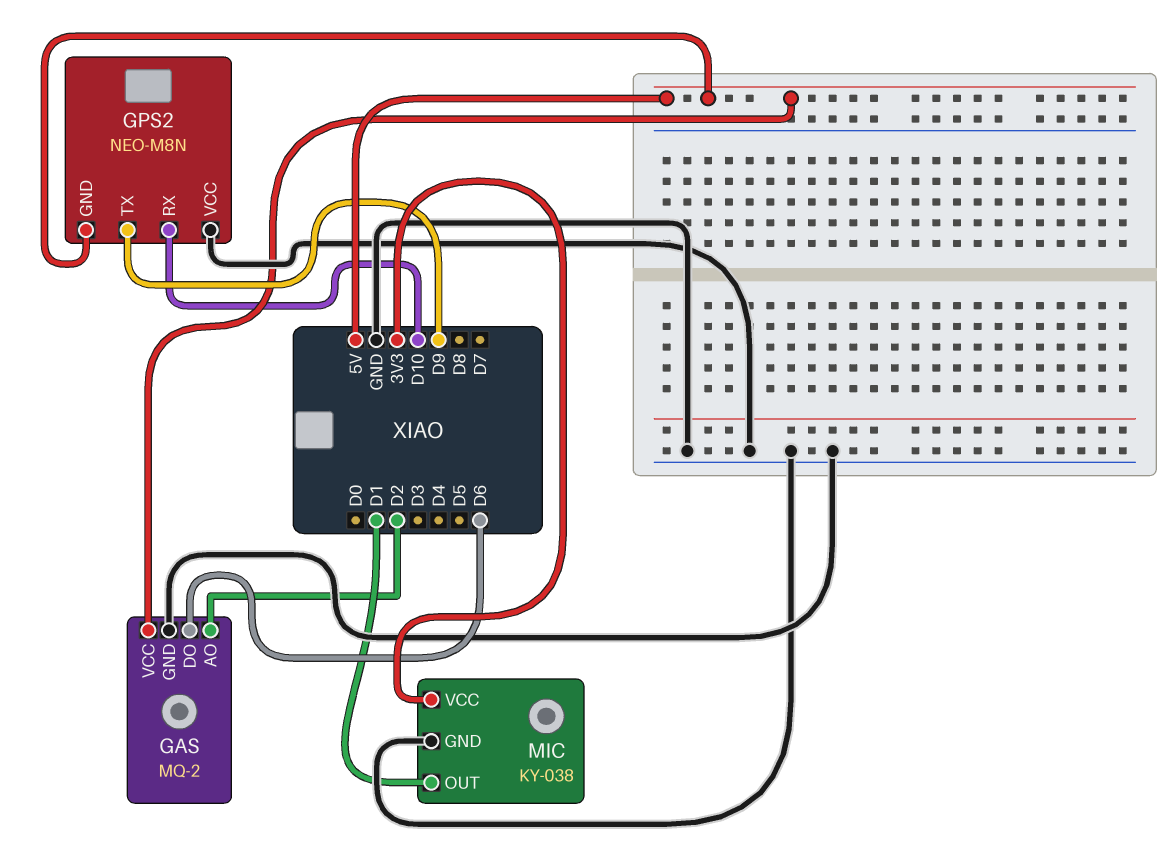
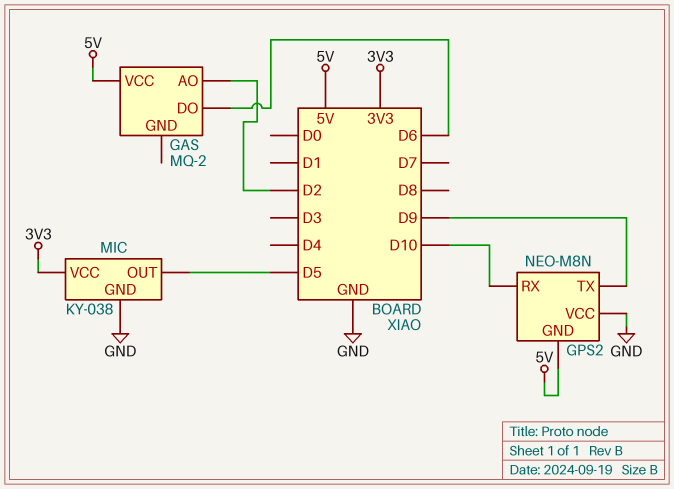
GAS pin GND: GND -> none
MIC pin OUT: D1 -> D5

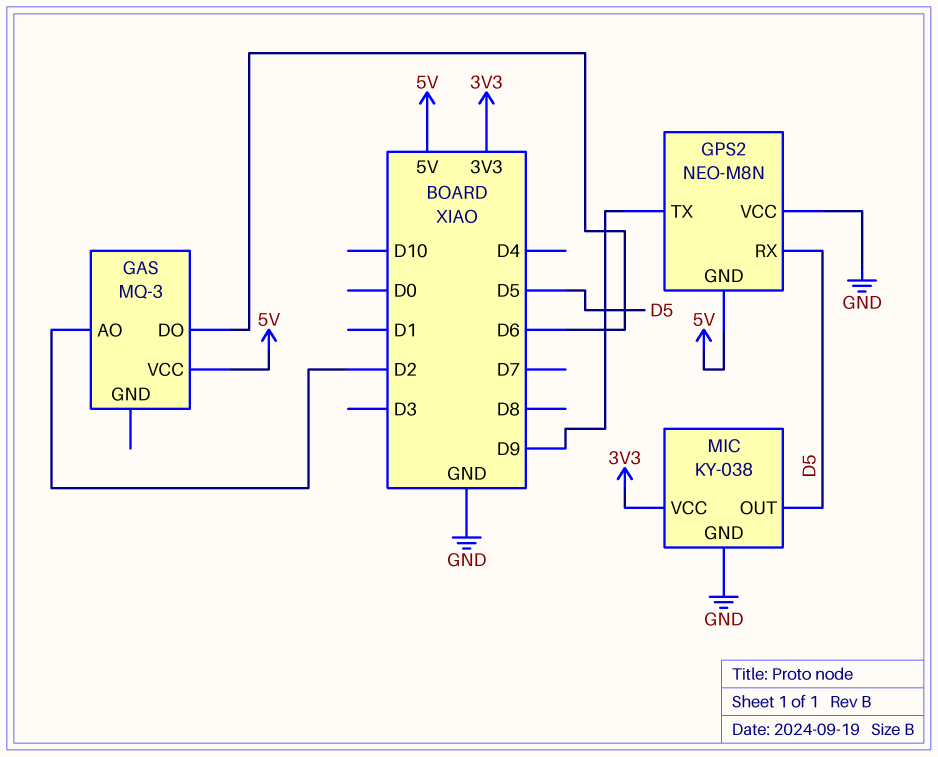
GAS: MQ-2 -> MQ-3
GPS2 pin RX: D10 -> D5

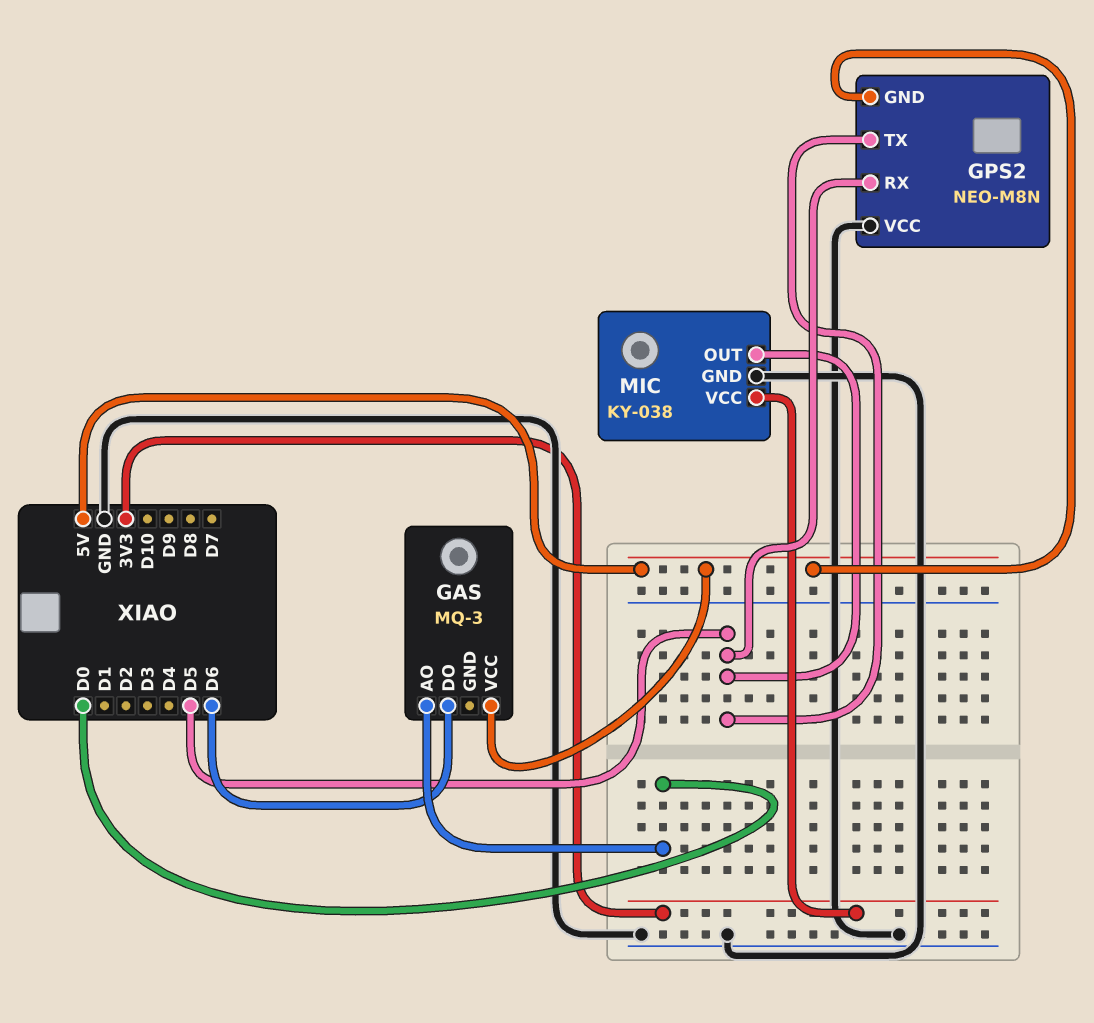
GAS pin AO: D2 -> D0
GPS2 pin TX: D9 -> D5

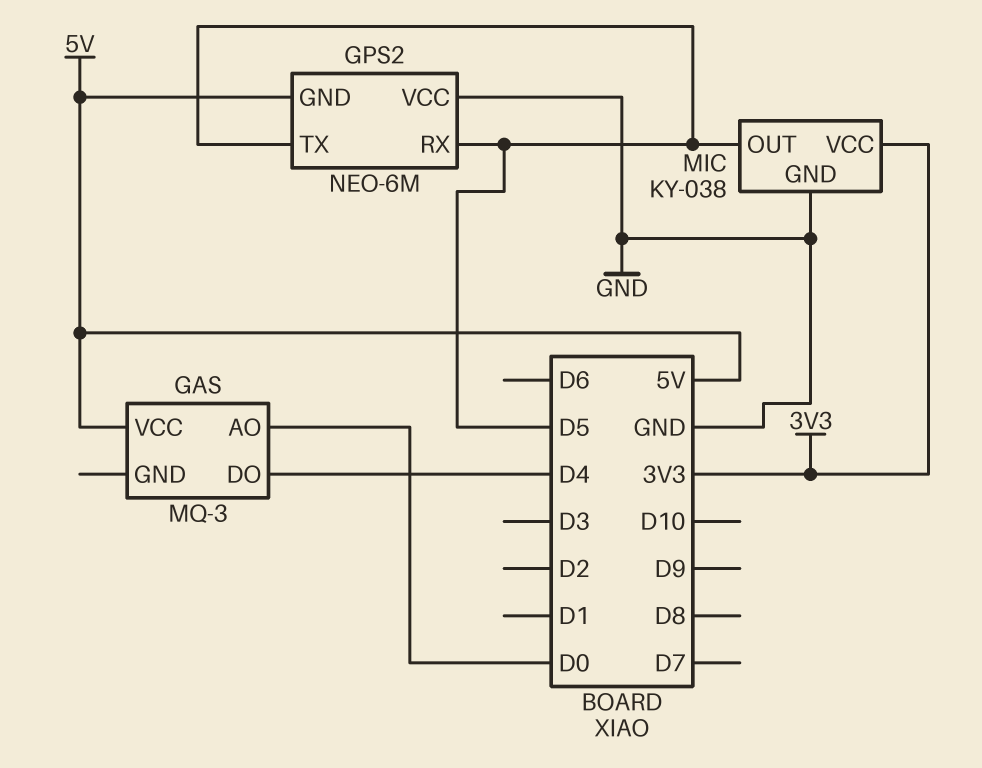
GAS pin DO: D6 -> D4
GPS2: NEO-M8N -> NEO-6M

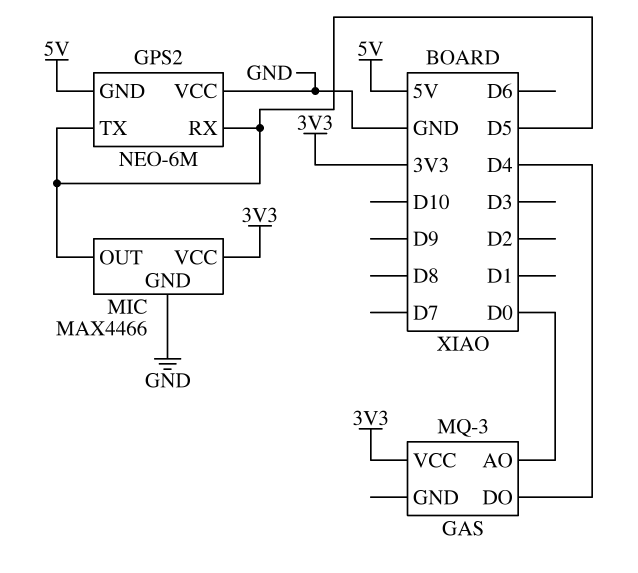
GAS pin VCC: 5V -> 3V3
MIC: KY-038 -> MAX4466

